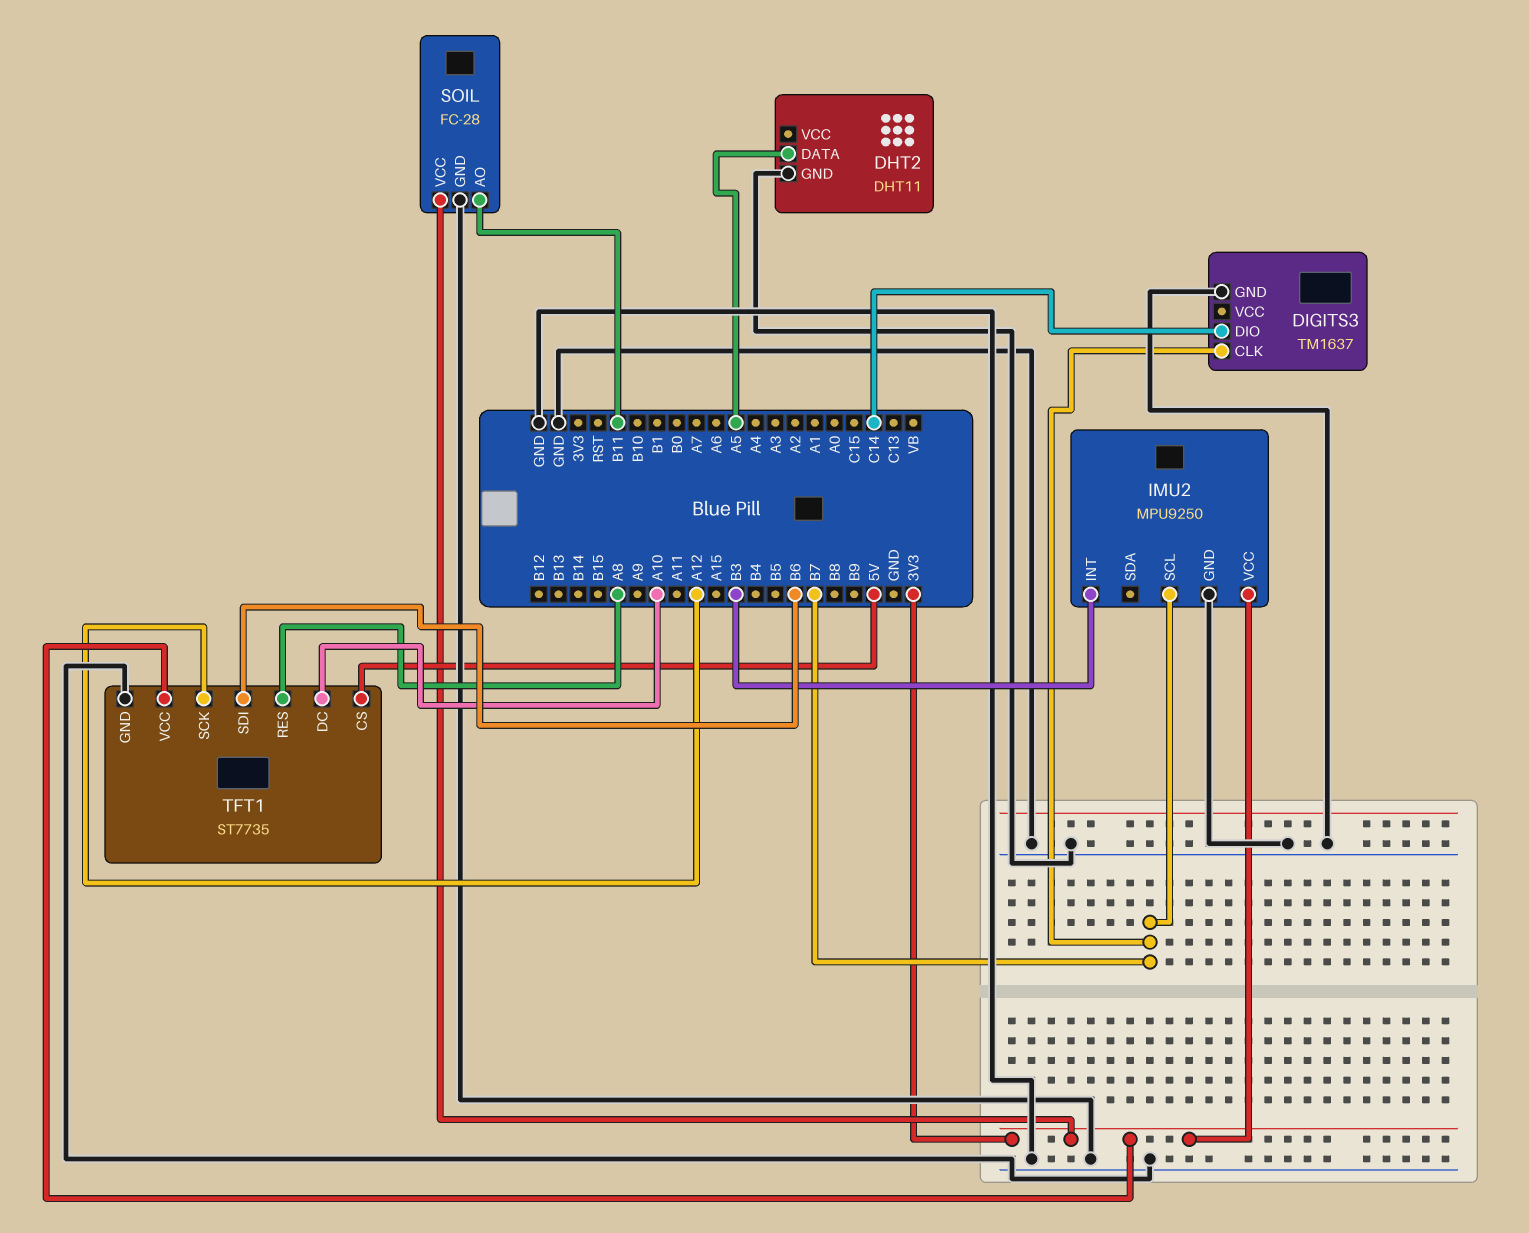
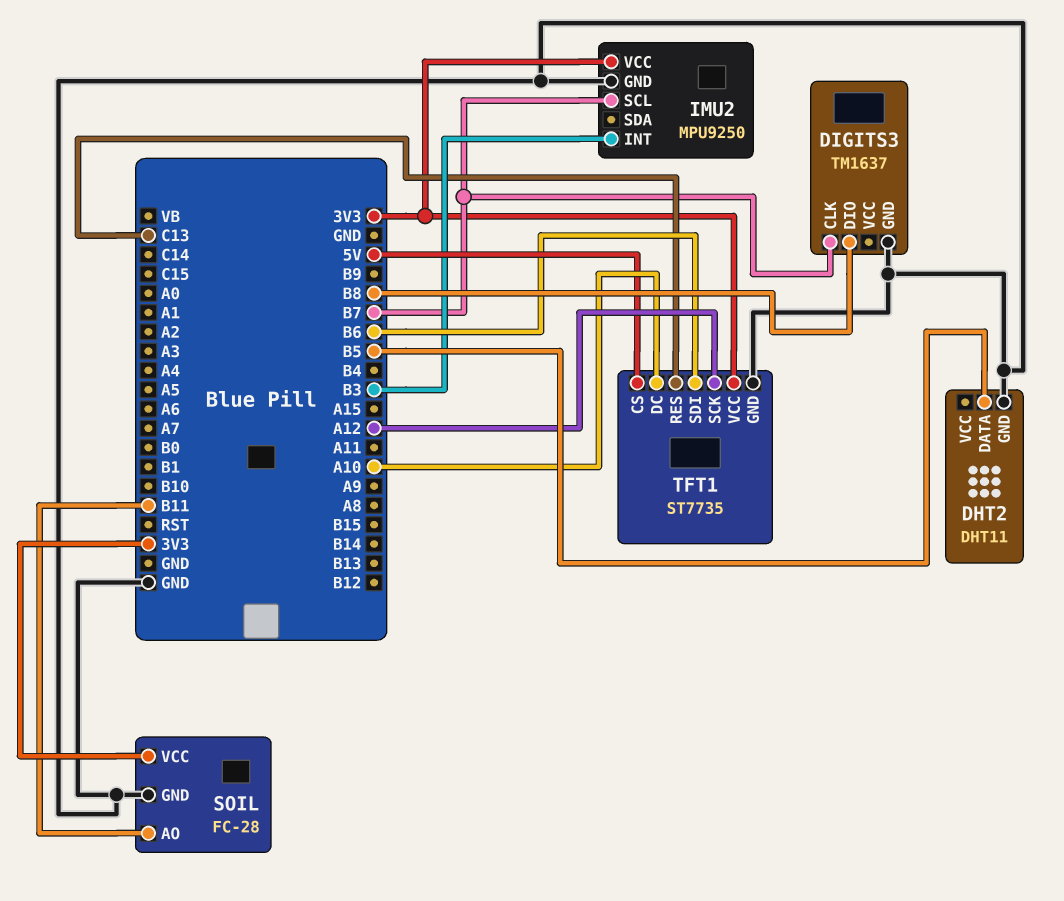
DHT2 pin DATA: A5 -> B5
DIGITS3 pin DIO: C14 -> B8
TFT1 pin RES: A8 -> C13

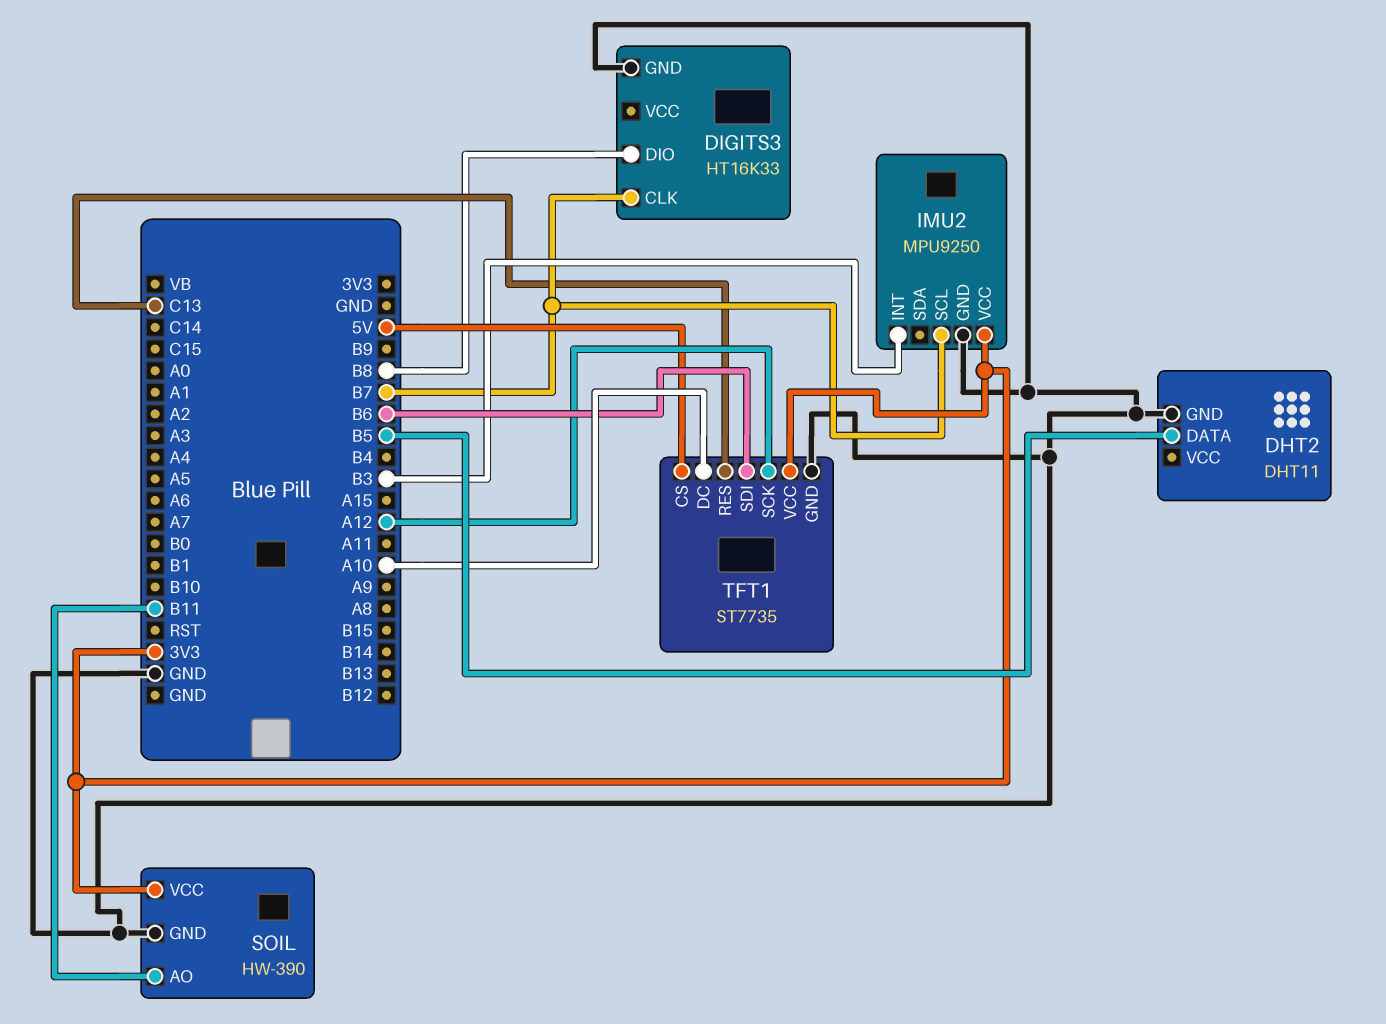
DIGITS3: TM1637 -> HT16K33
SOIL: FC-28 -> HW-390

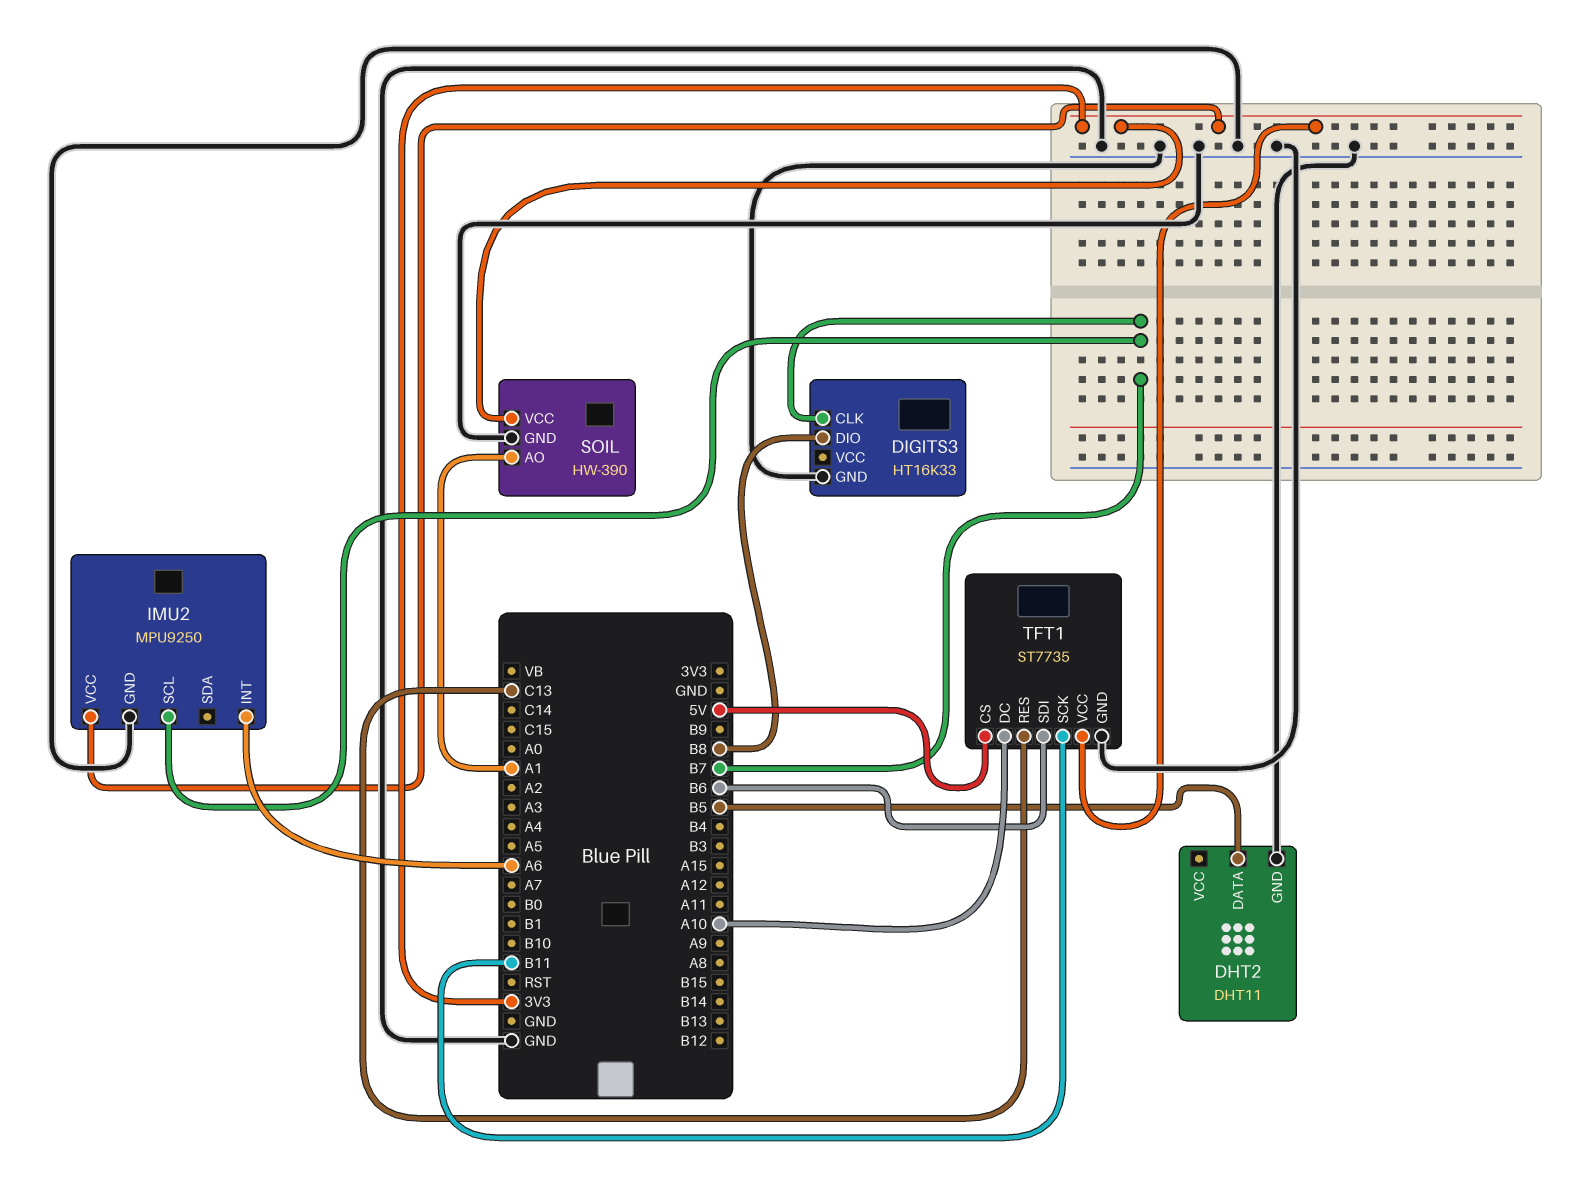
IMU2 pin INT: B3 -> A6
SOIL pin AO: B11 -> A1
TFT1 pin SCK: A12 -> B11

